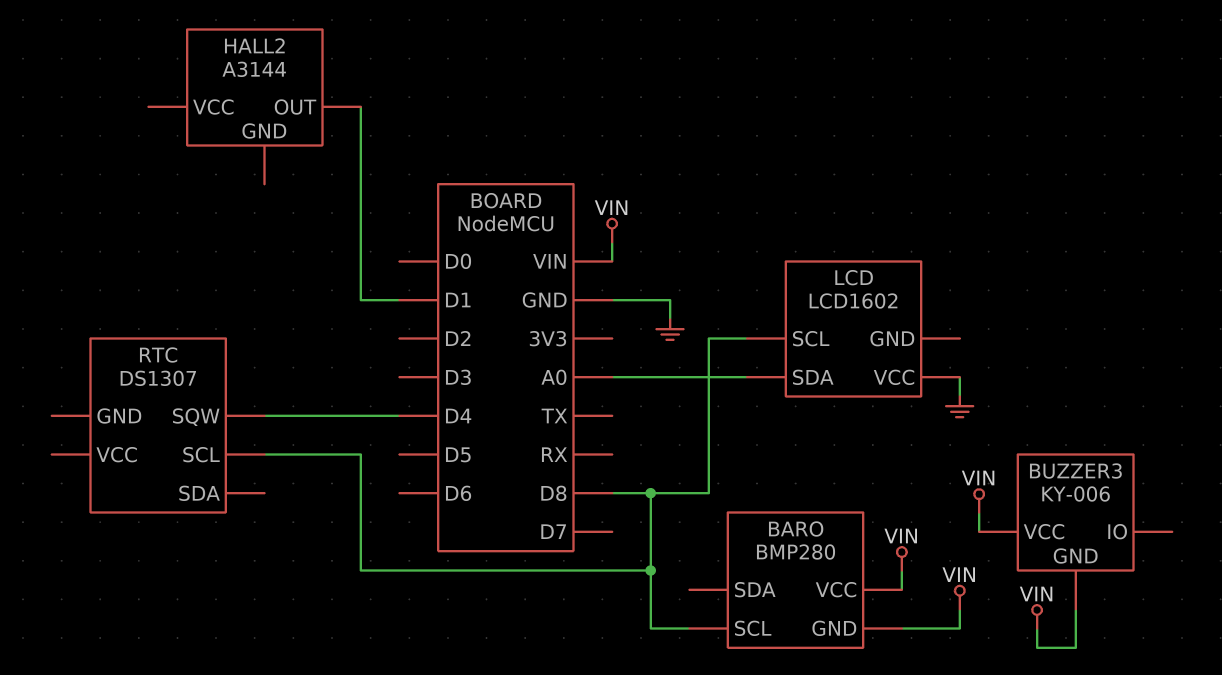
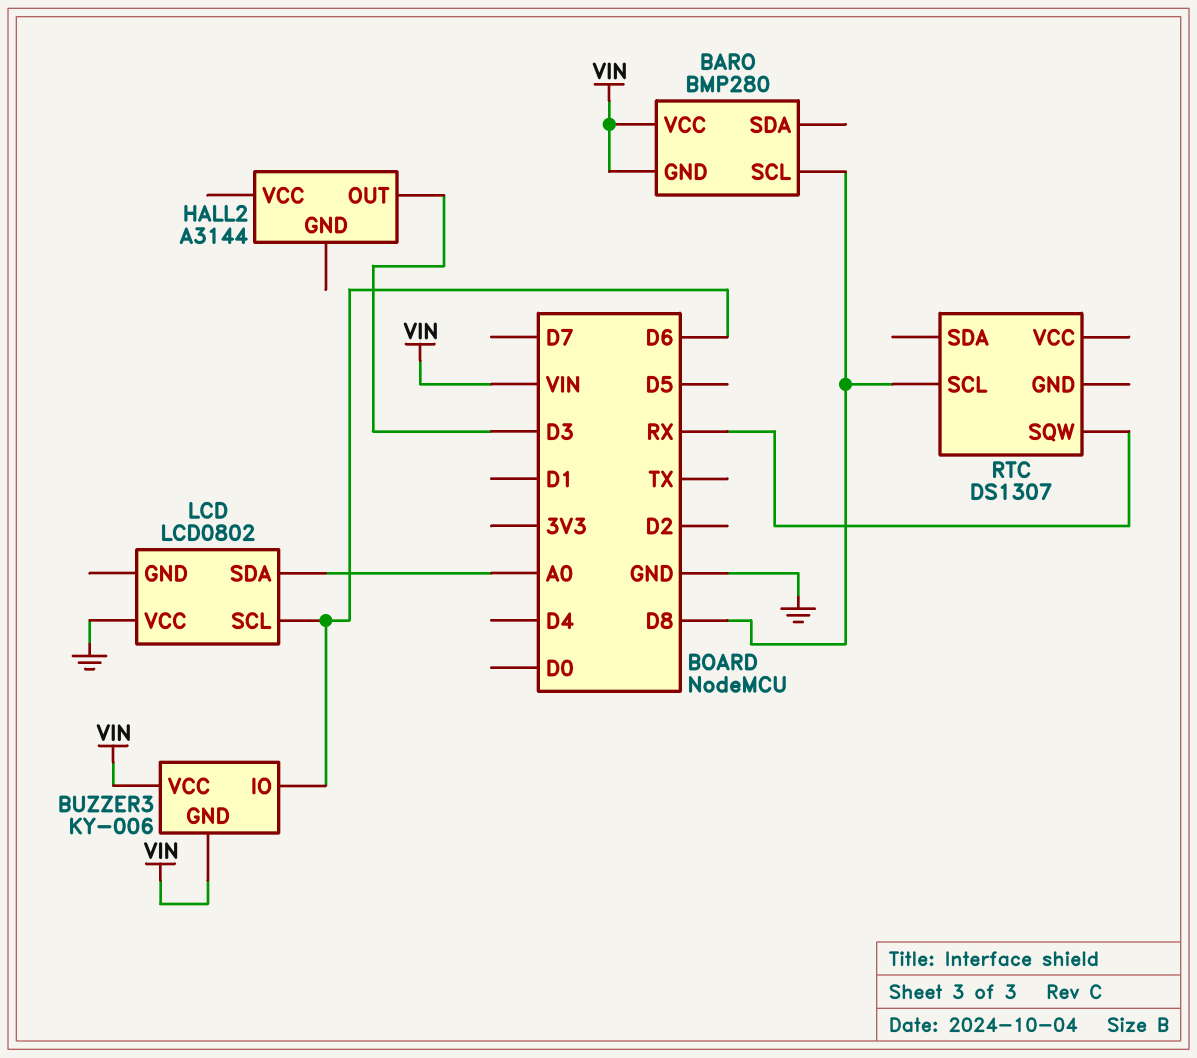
BUZZER3 pin IO: none -> D6
HALL2 pin OUT: D1 -> D3
LCD: LCD1602 -> LCD0802
LCD pin SCL: D8 -> D6
RTC pin SQW: D4 -> RX

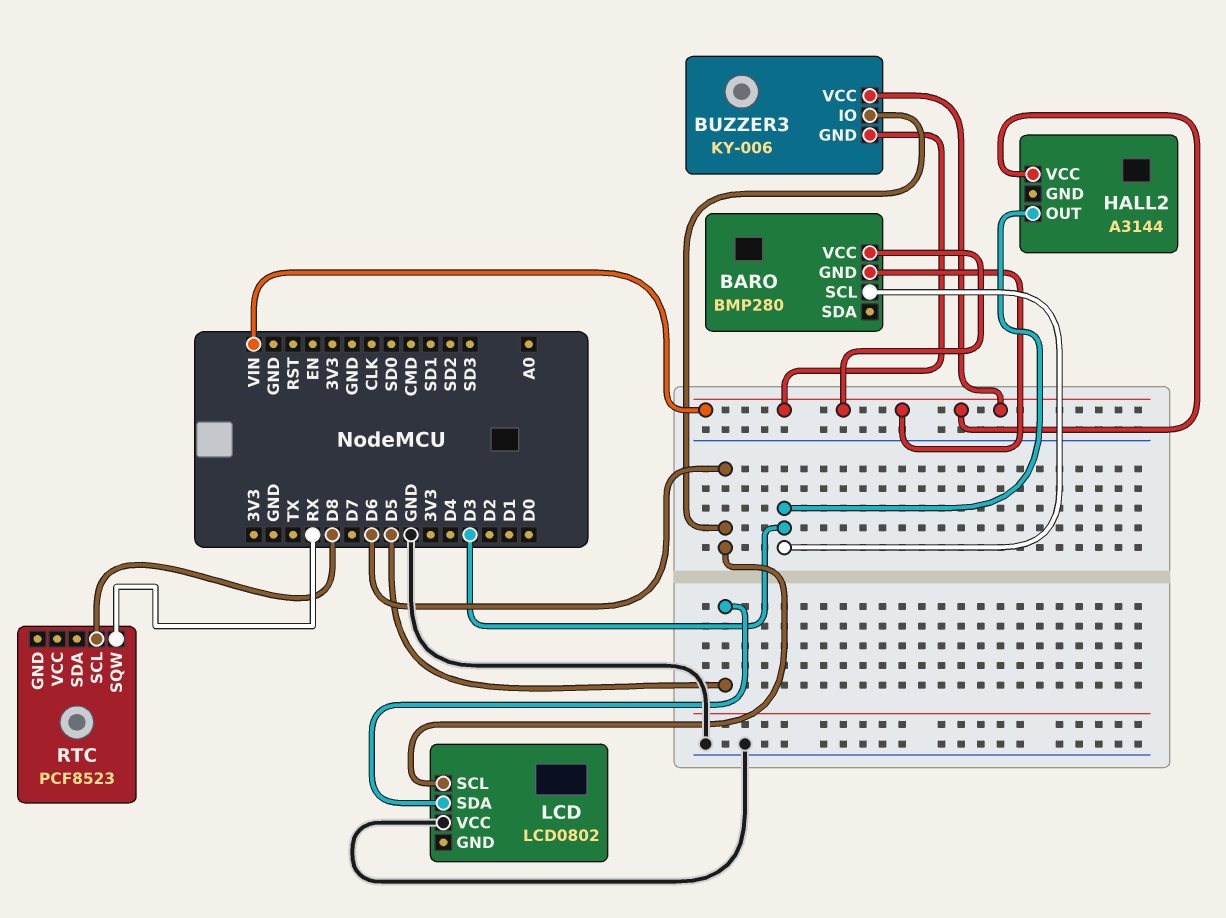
BARO pin SCL: D8 -> D3
HALL2 pin VCC: none -> VIN
LCD pin SDA: A0 -> D5
RTC: DS1307 -> PCF8523

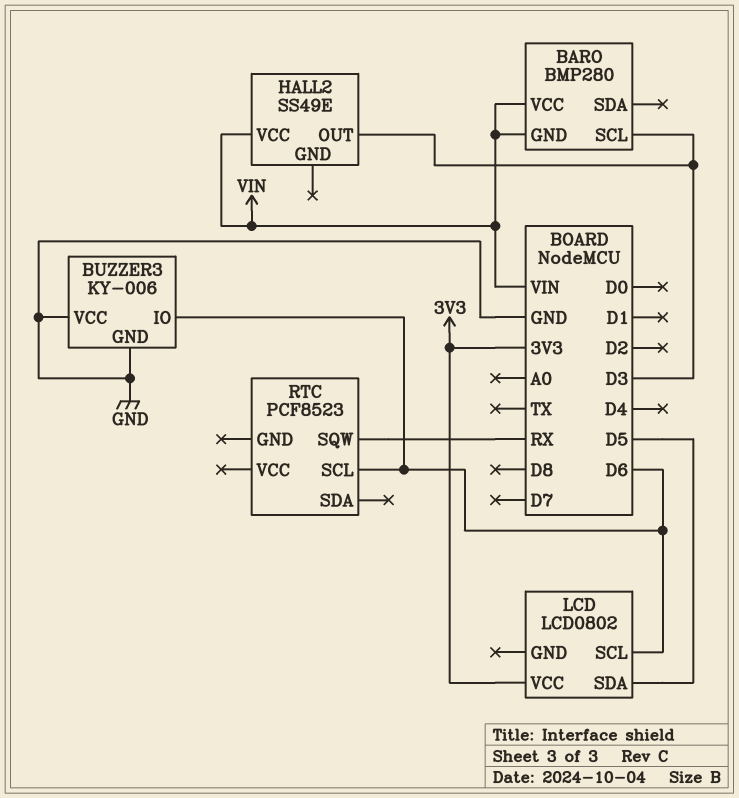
BUZZER3 pin GND: VIN -> GND
BUZZER3 pin VCC: VIN -> GND
HALL2: A3144 -> SS49E
LCD pin VCC: GND -> 3V3
RTC pin SCL: D8 -> D6

